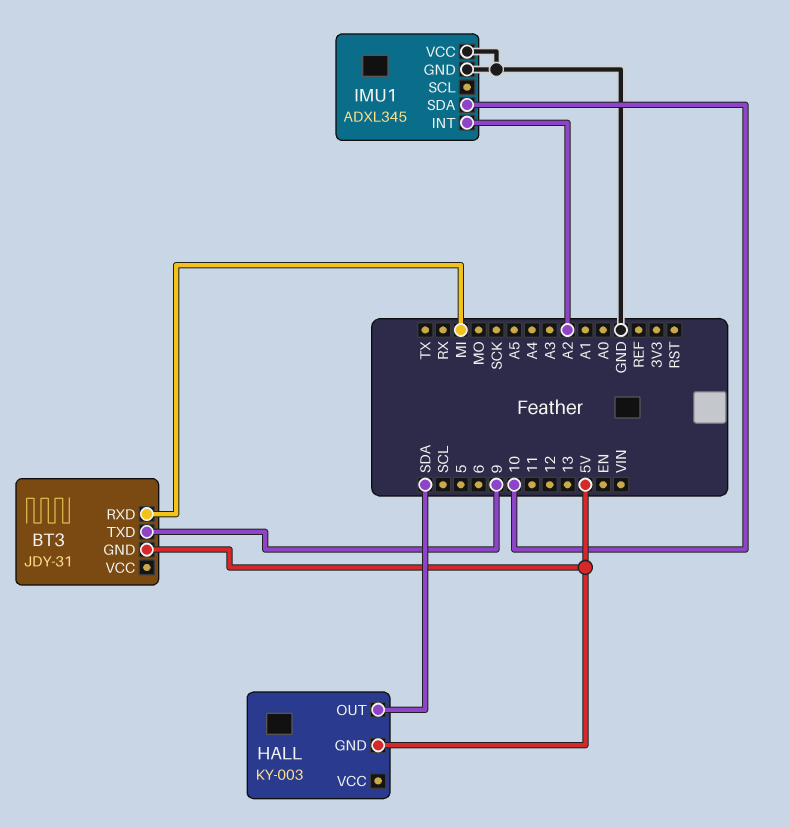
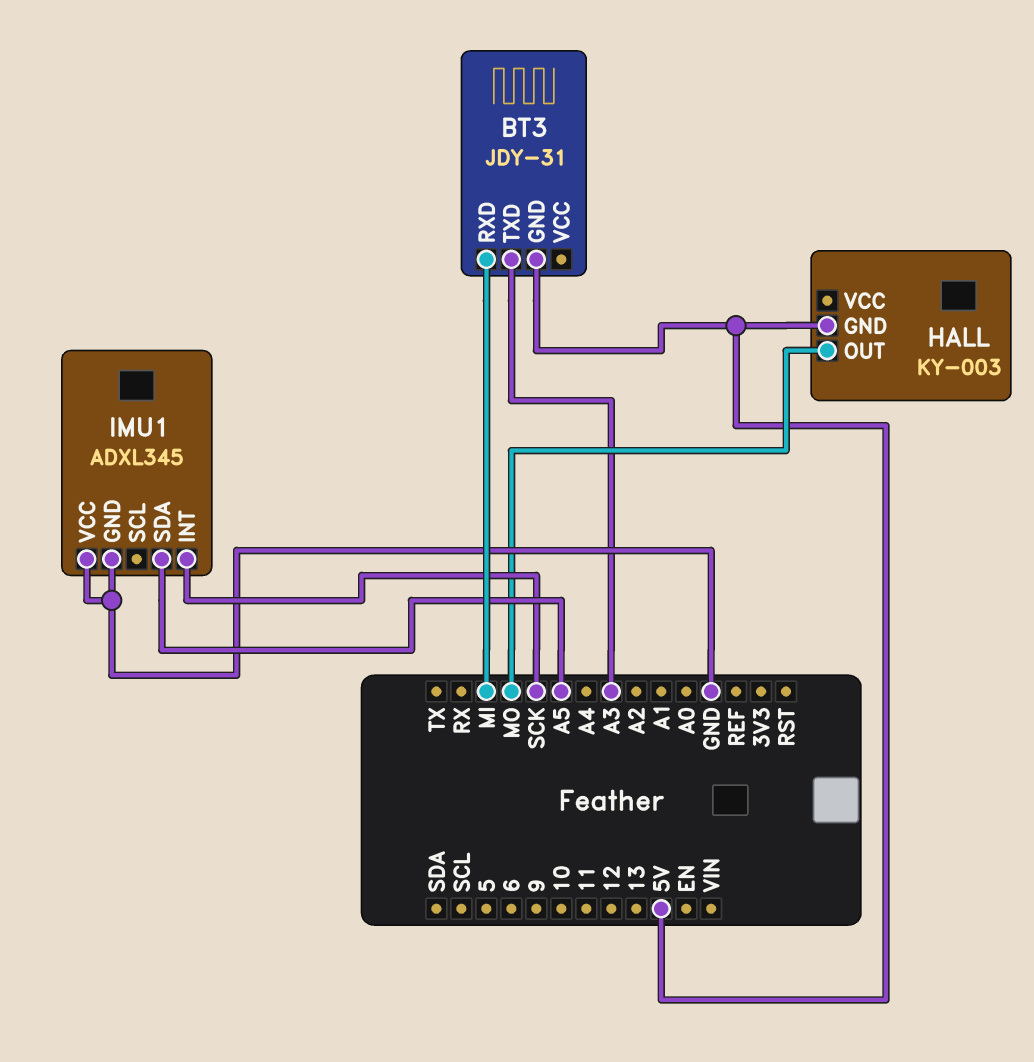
BT3 pin TXD: 9 -> A3
HALL pin OUT: SDA -> MO
IMU1 pin INT: A2 -> SCK
IMU1 pin SDA: 10 -> A5

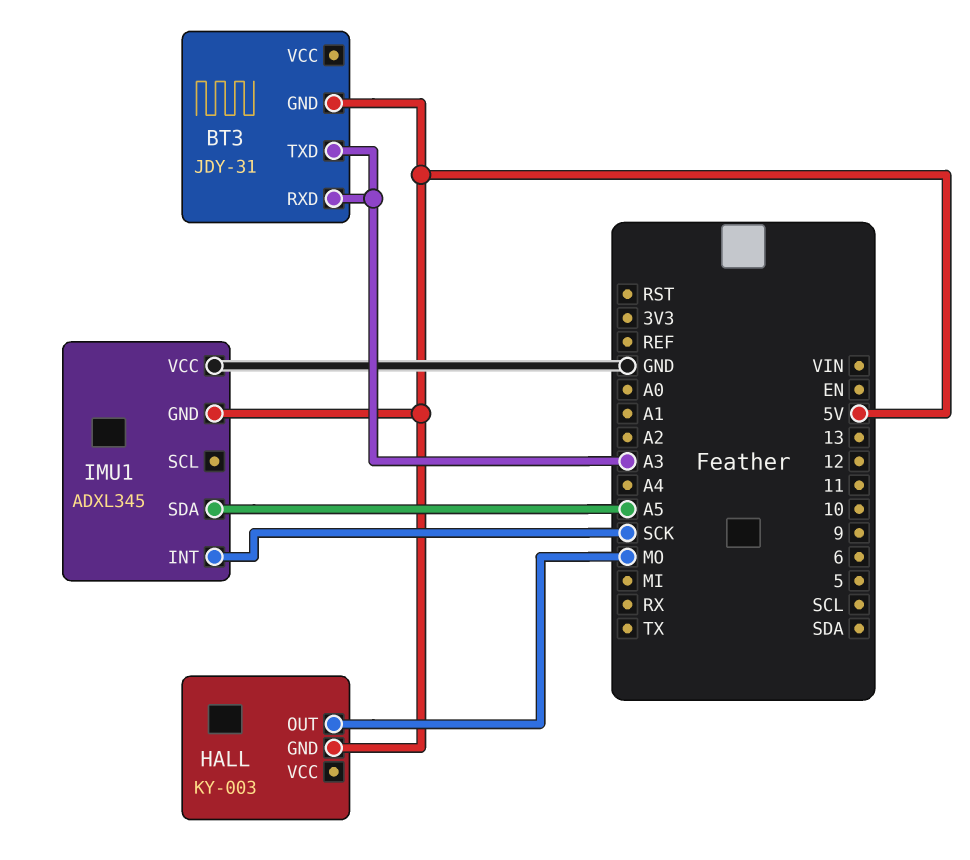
BT3 pin RXD: MI -> A3
IMU1 pin GND: GND -> 5V

